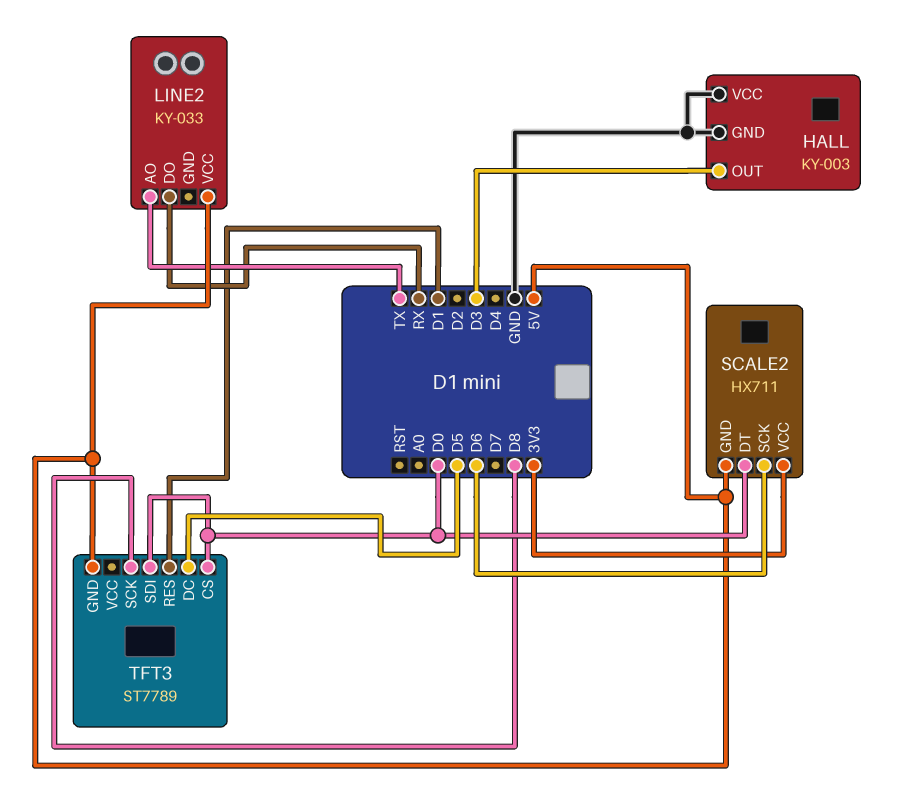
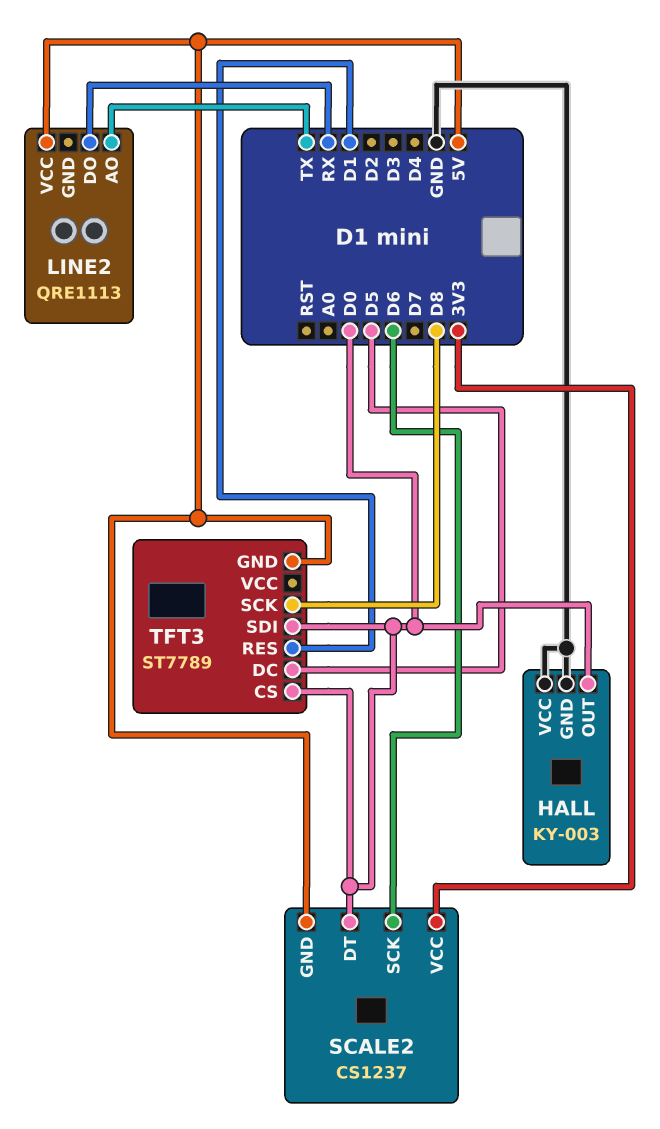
HALL pin OUT: D3 -> D0
LINE2: KY-033 -> QRE1113
SCALE2: HX711 -> CS1237

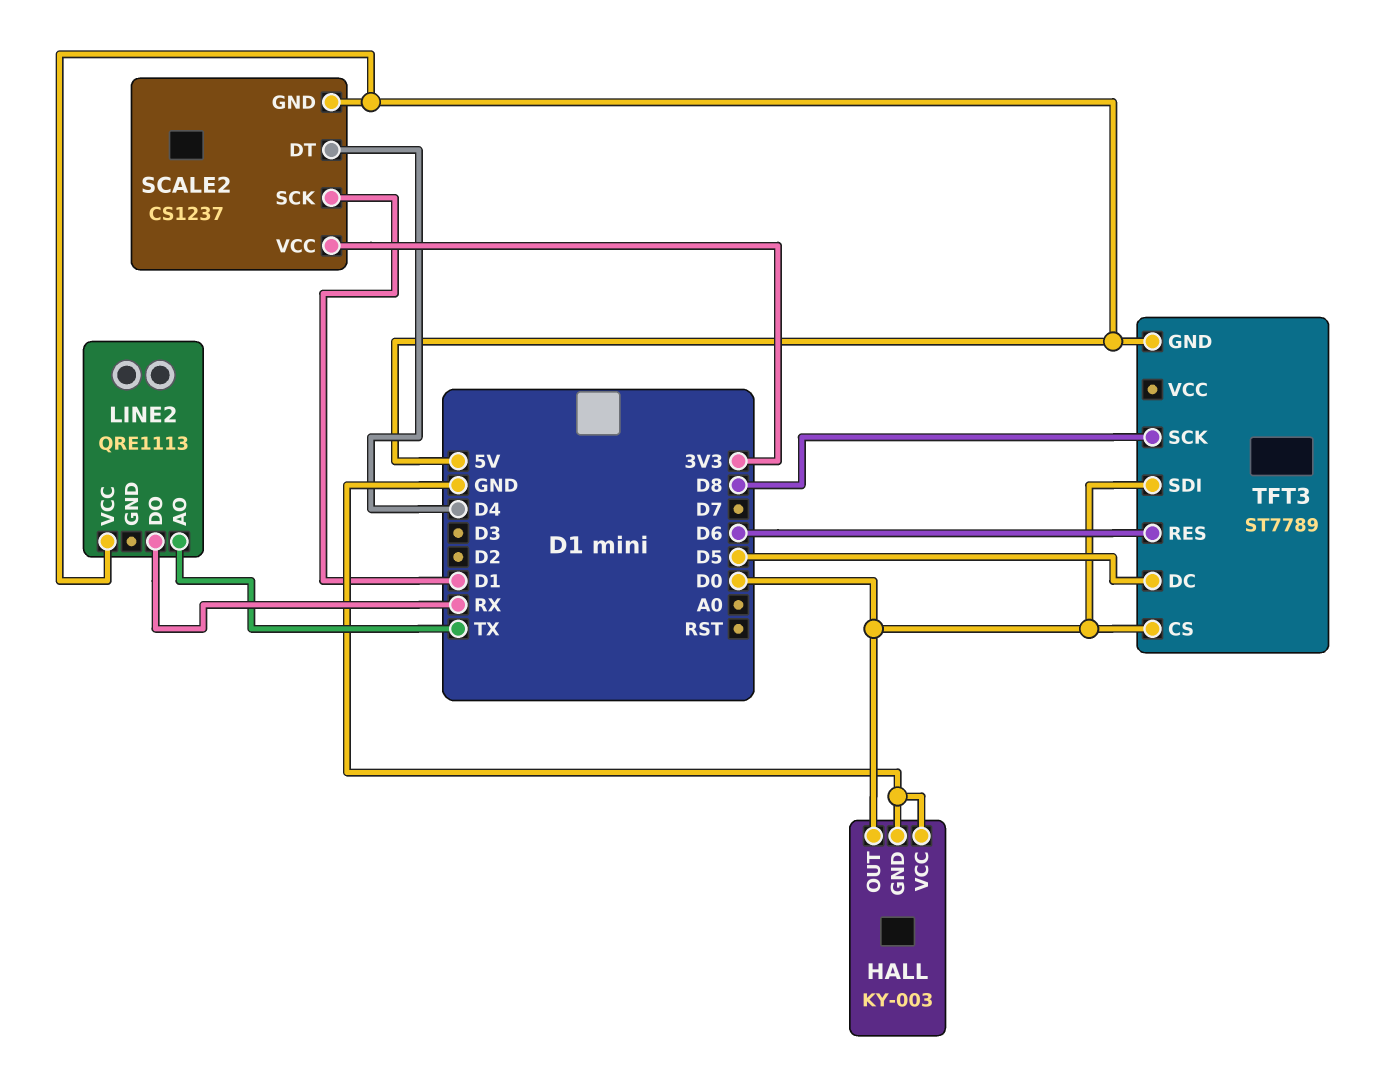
SCALE2 pin DT: D0 -> D4
SCALE2 pin SCK: D6 -> D1
TFT3 pin RES: D1 -> D6

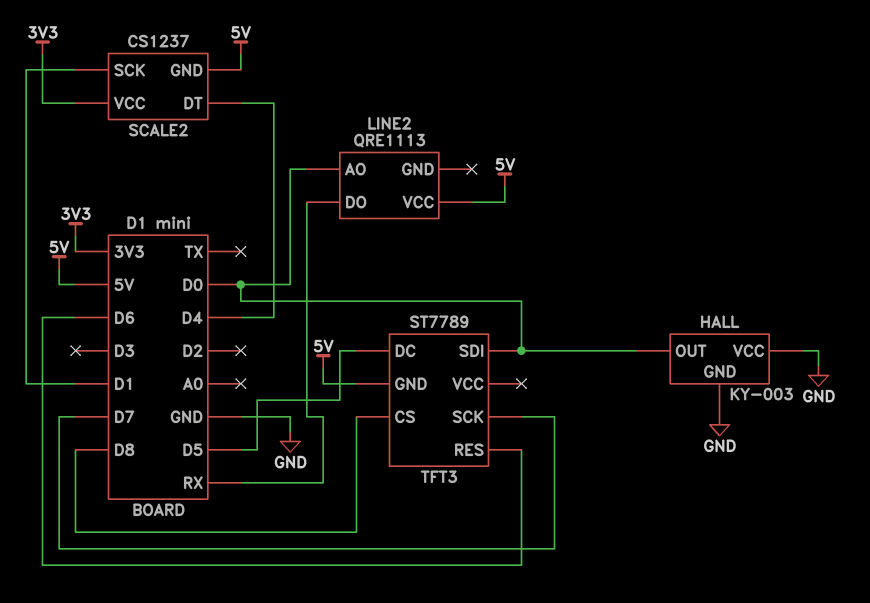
LINE2 pin AO: TX -> D0
TFT3 pin CS: D0 -> D8
TFT3 pin SCK: D8 -> D7

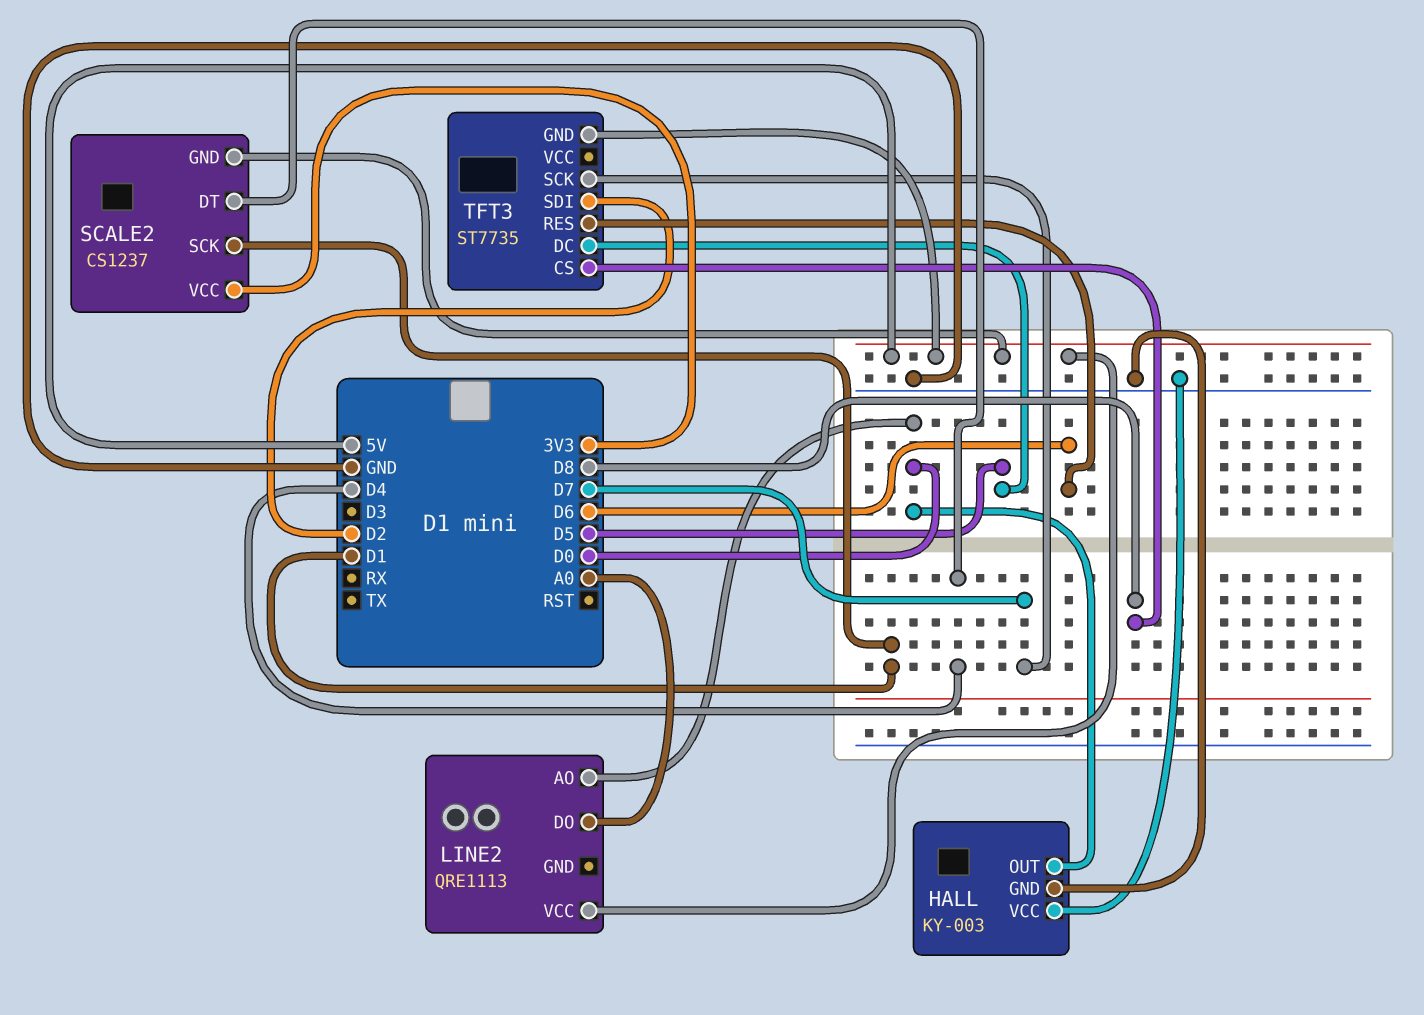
LINE2 pin DO: RX -> A0
TFT3: ST7789 -> ST7735
TFT3 pin SDI: D0 -> D2

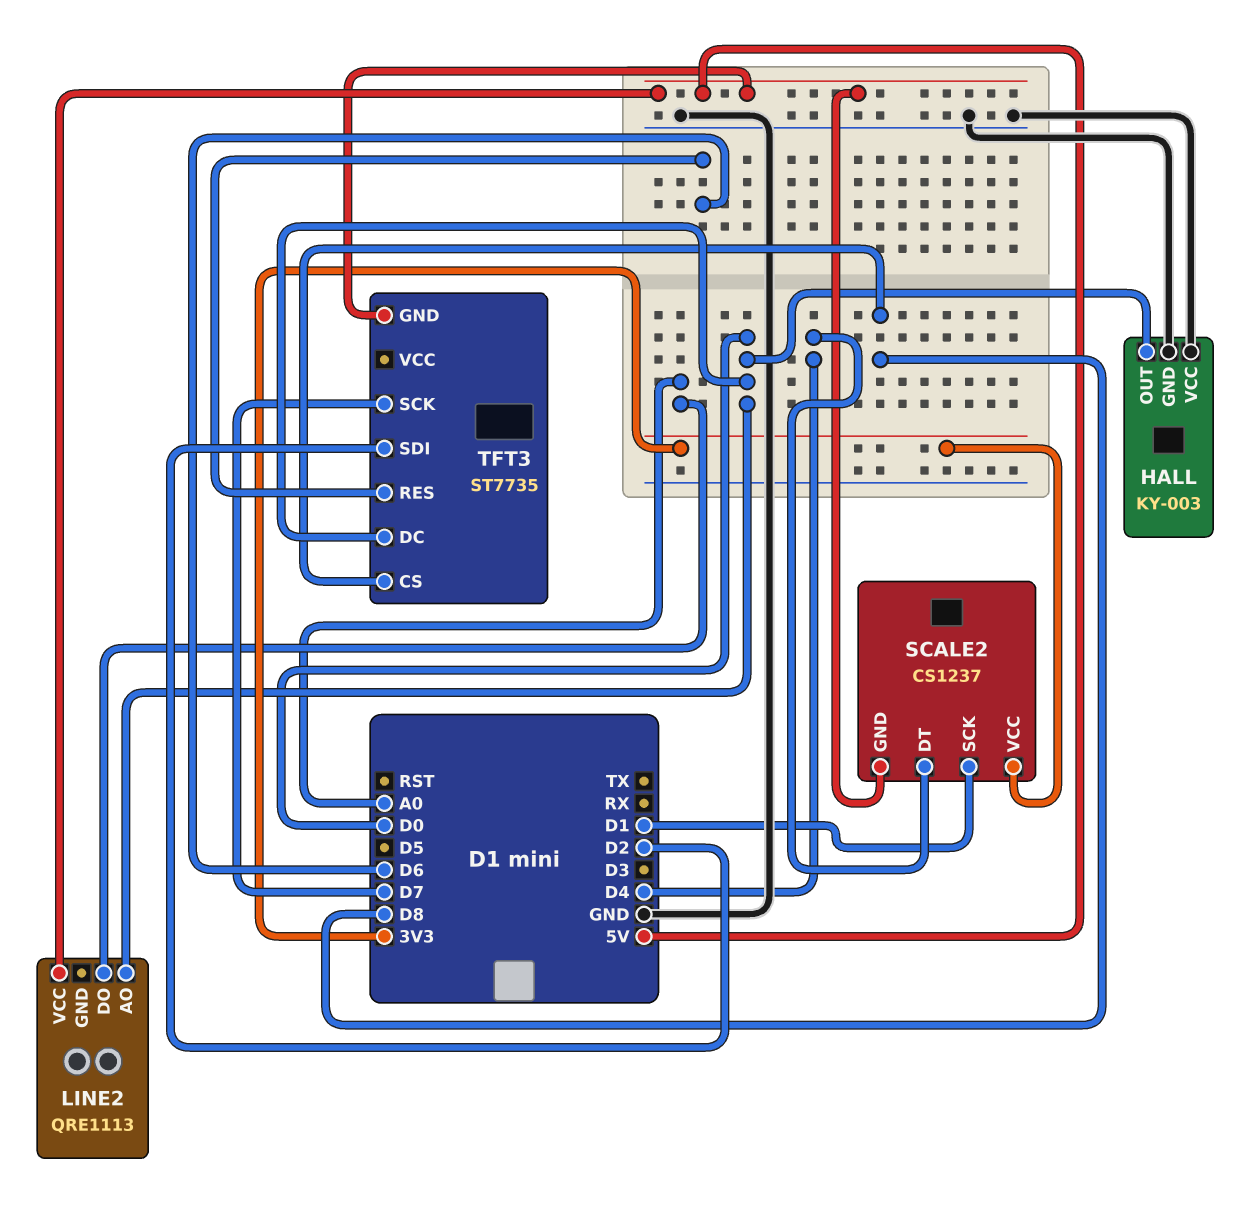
TFT3 pin DC: D5 -> D0

